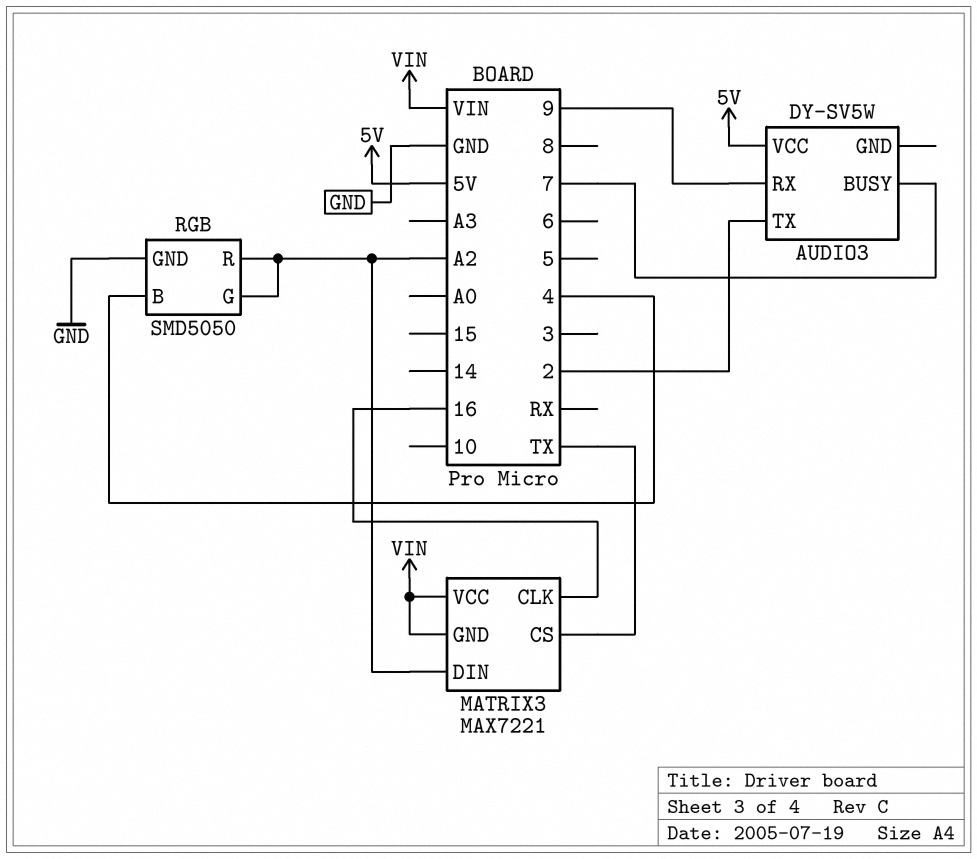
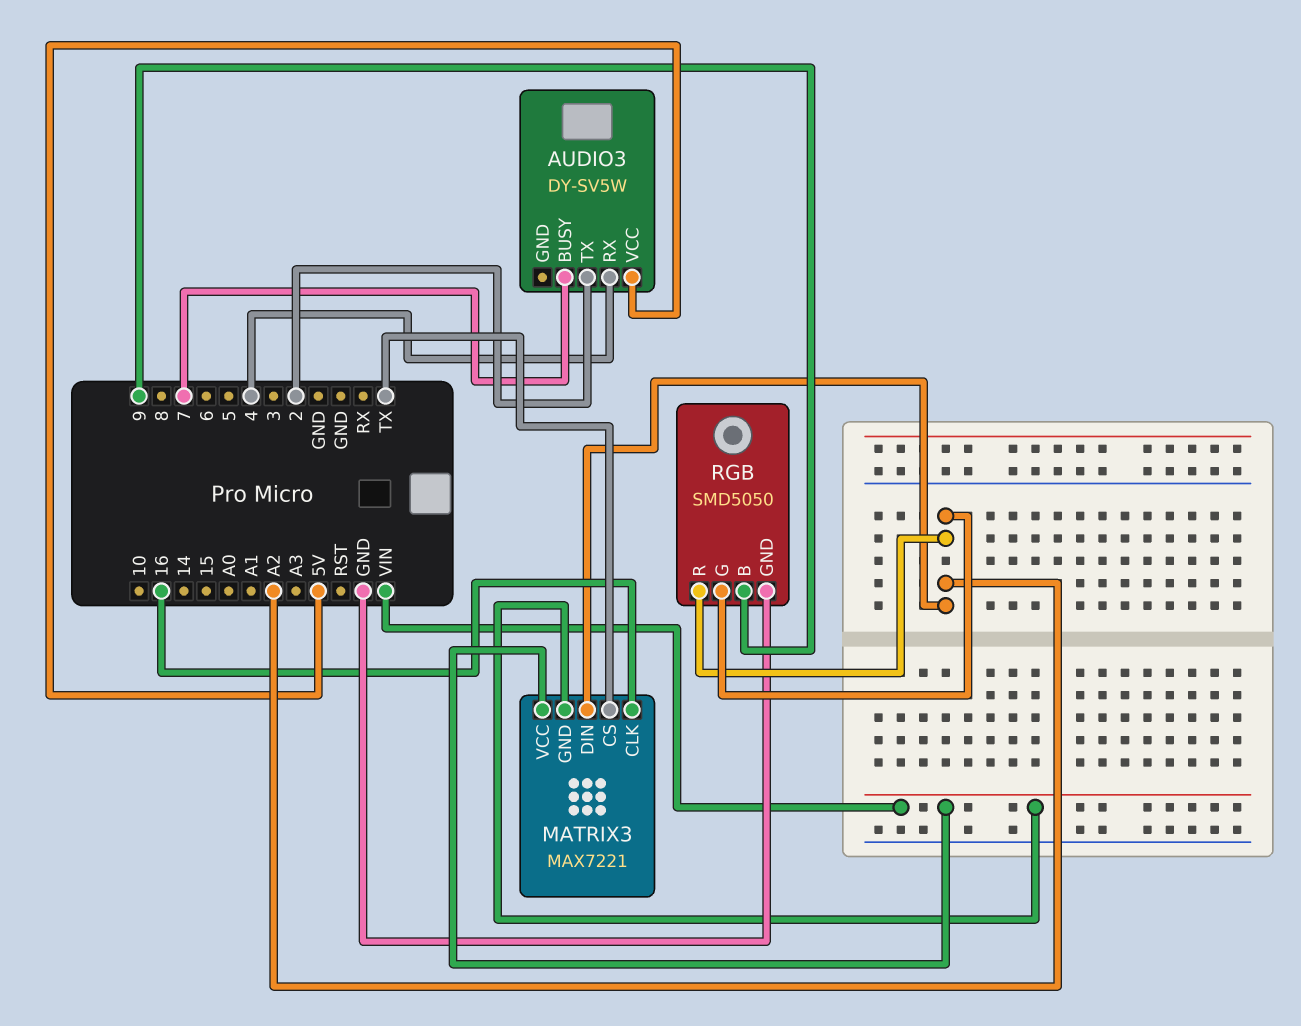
AUDIO3 pin RX: 9 -> 4
RGB pin B: 4 -> 9

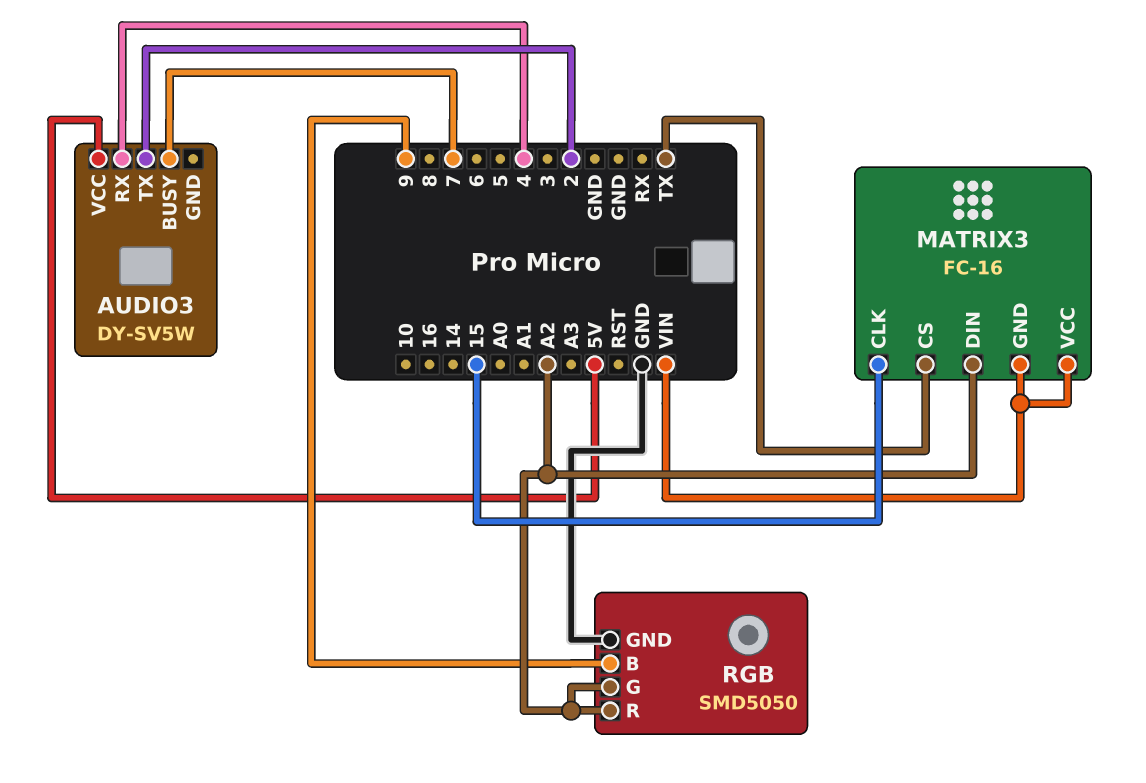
MATRIX3: MAX7221 -> FC-16
MATRIX3 pin CLK: 16 -> 15

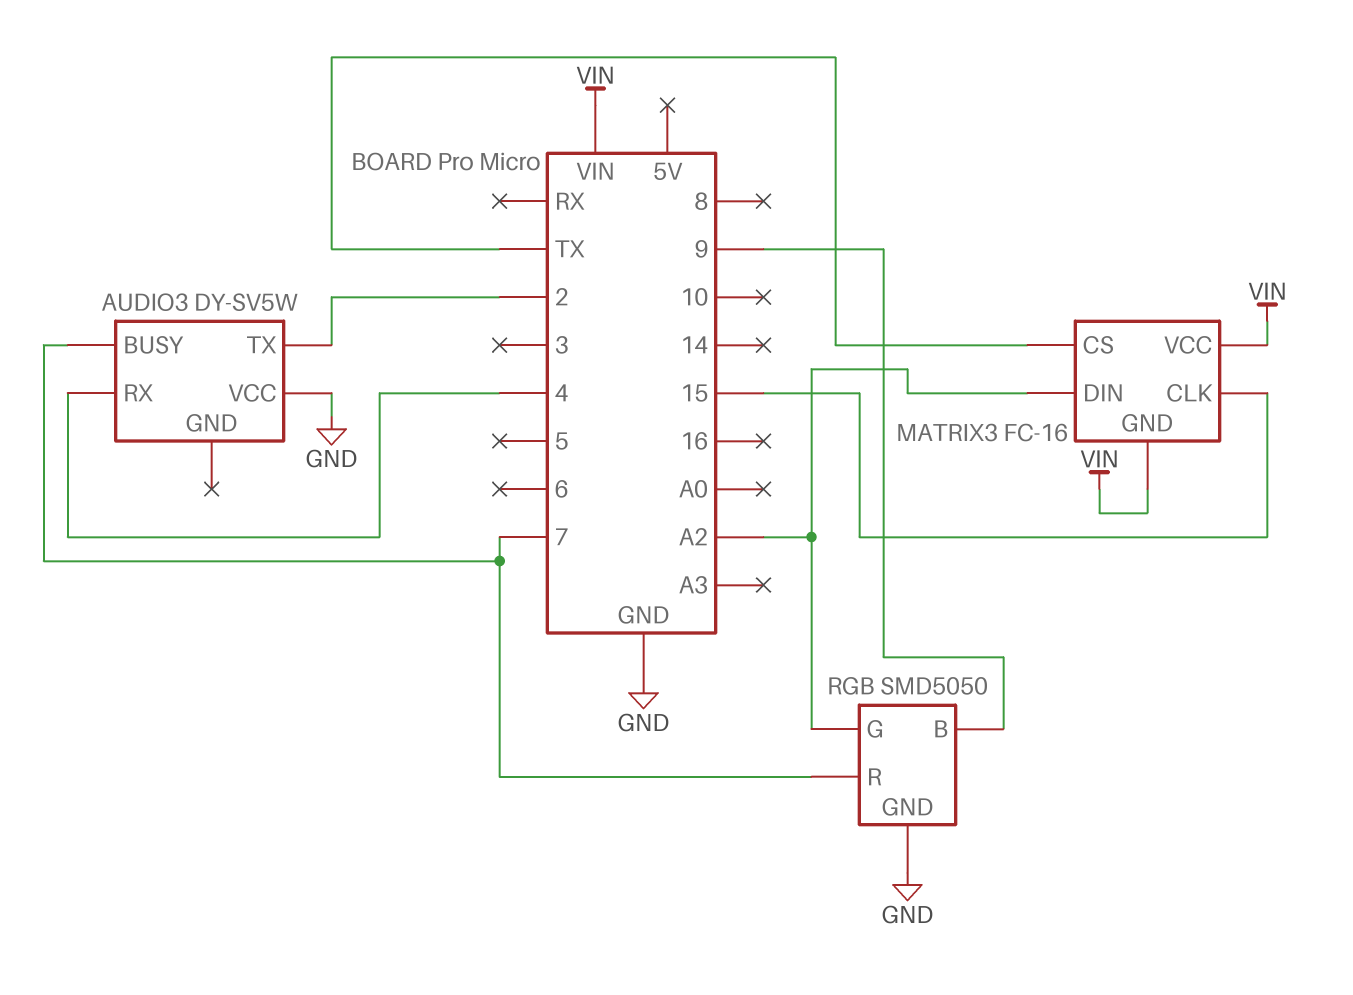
AUDIO3 pin VCC: 5V -> GND
RGB pin R: A2 -> 7

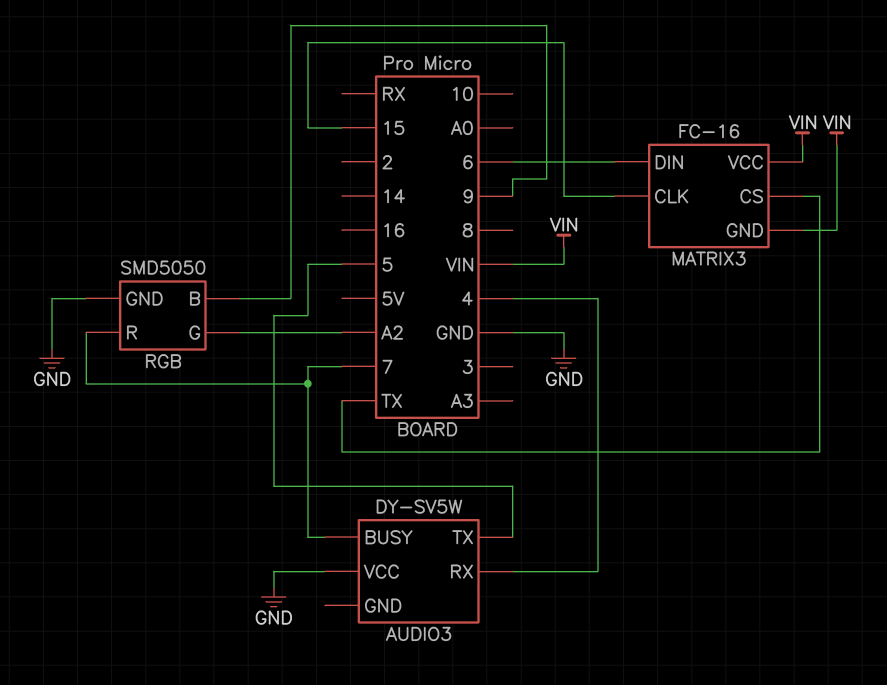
AUDIO3 pin TX: 2 -> 5
MATRIX3 pin DIN: A2 -> 6

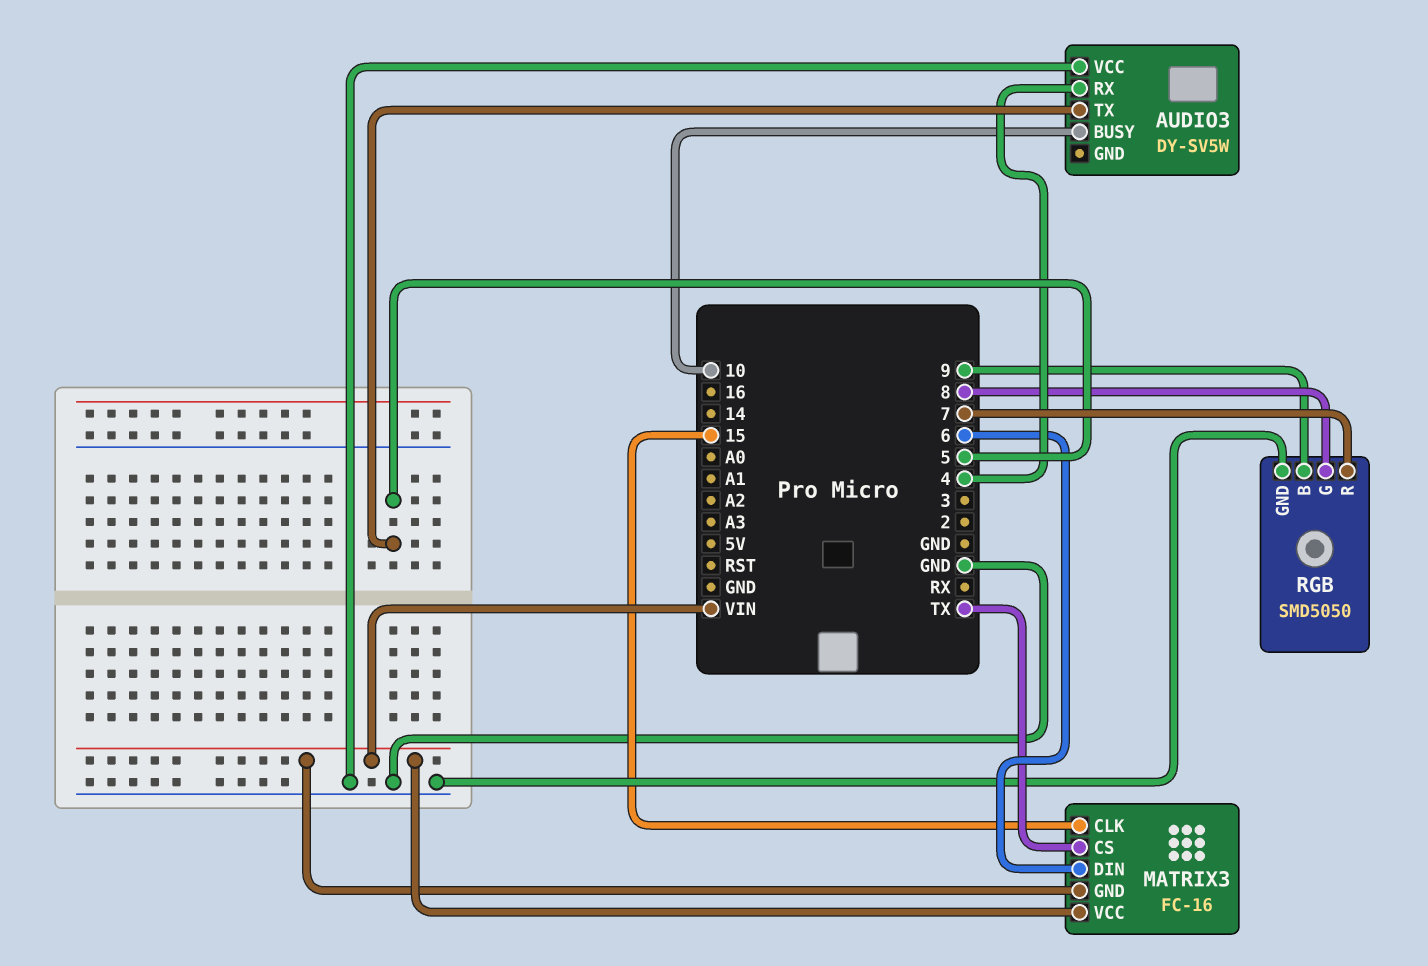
AUDIO3 pin BUSY: 7 -> 10
RGB pin G: A2 -> 8

